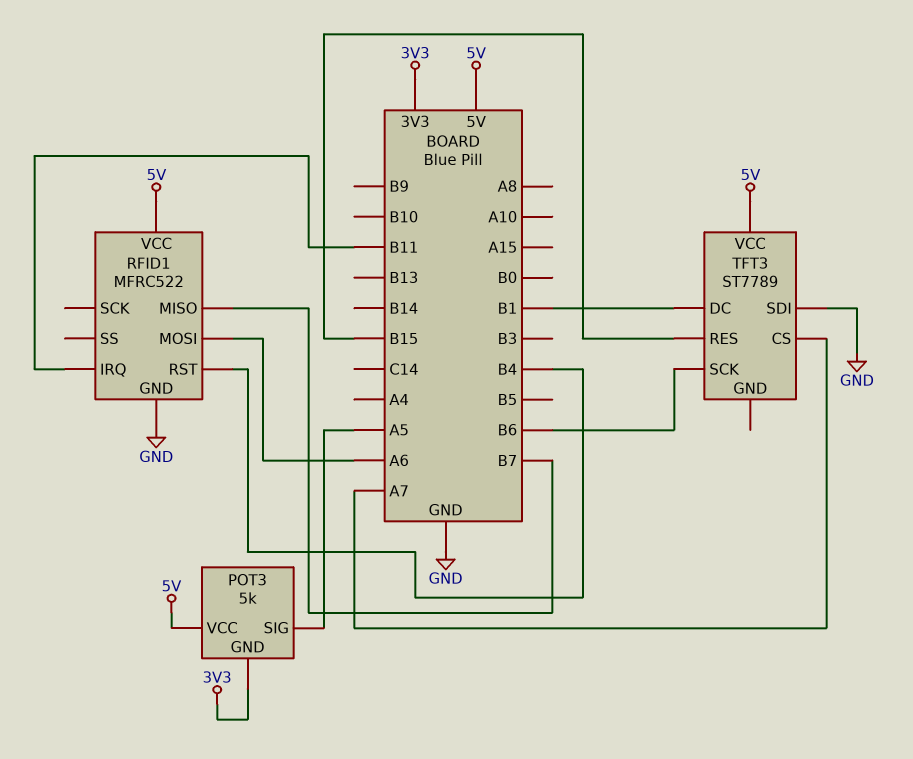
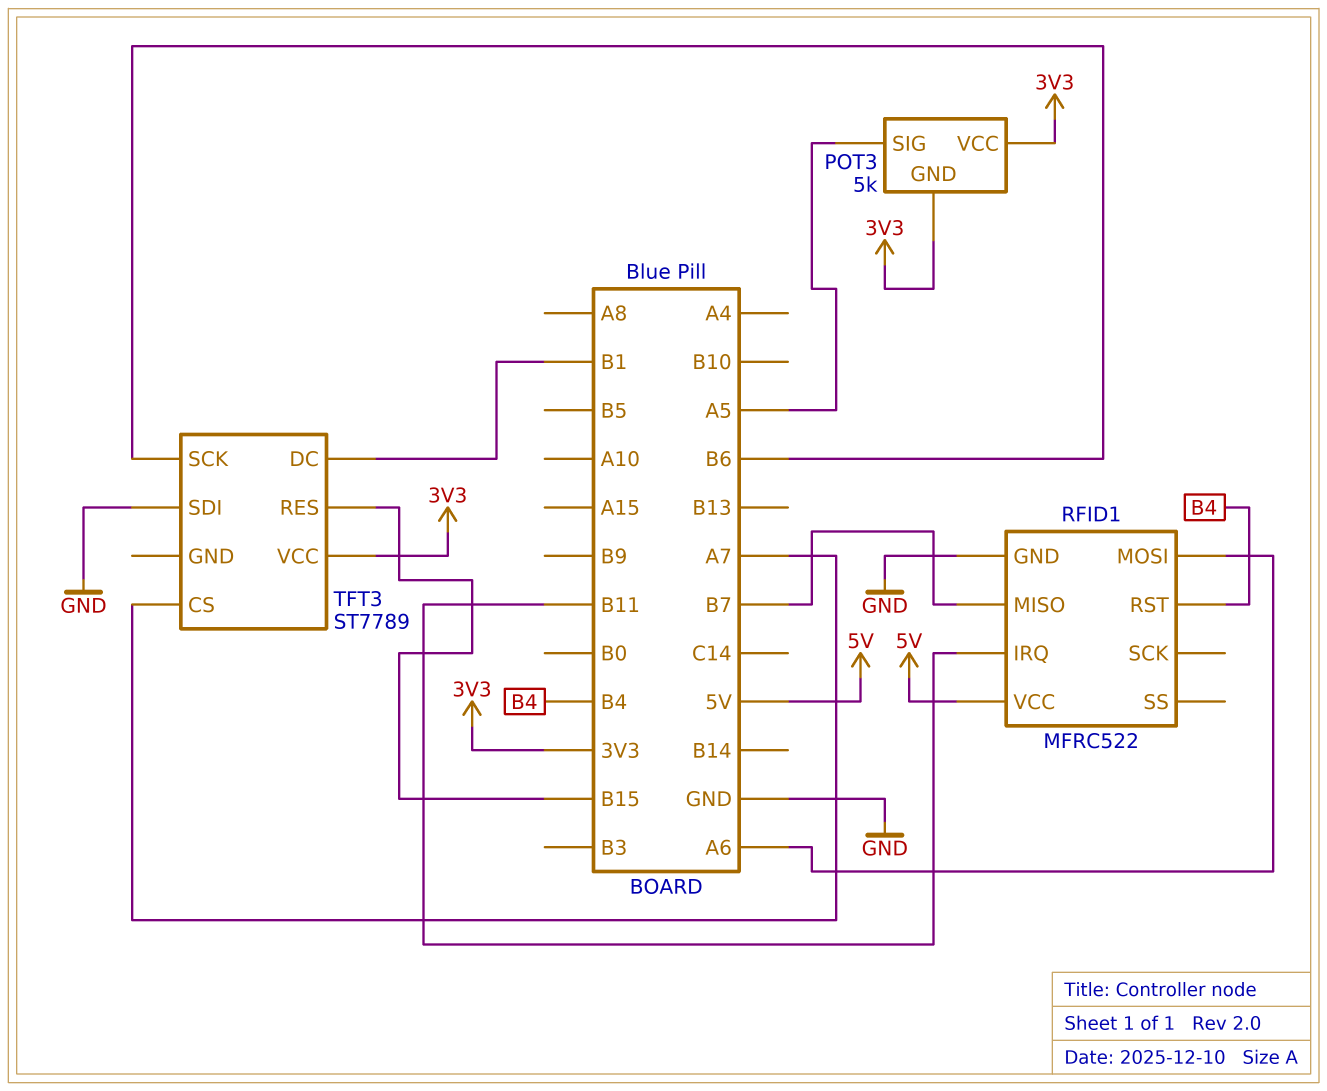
POT3 pin VCC: 5V -> 3V3
TFT3 pin VCC: 5V -> 3V3

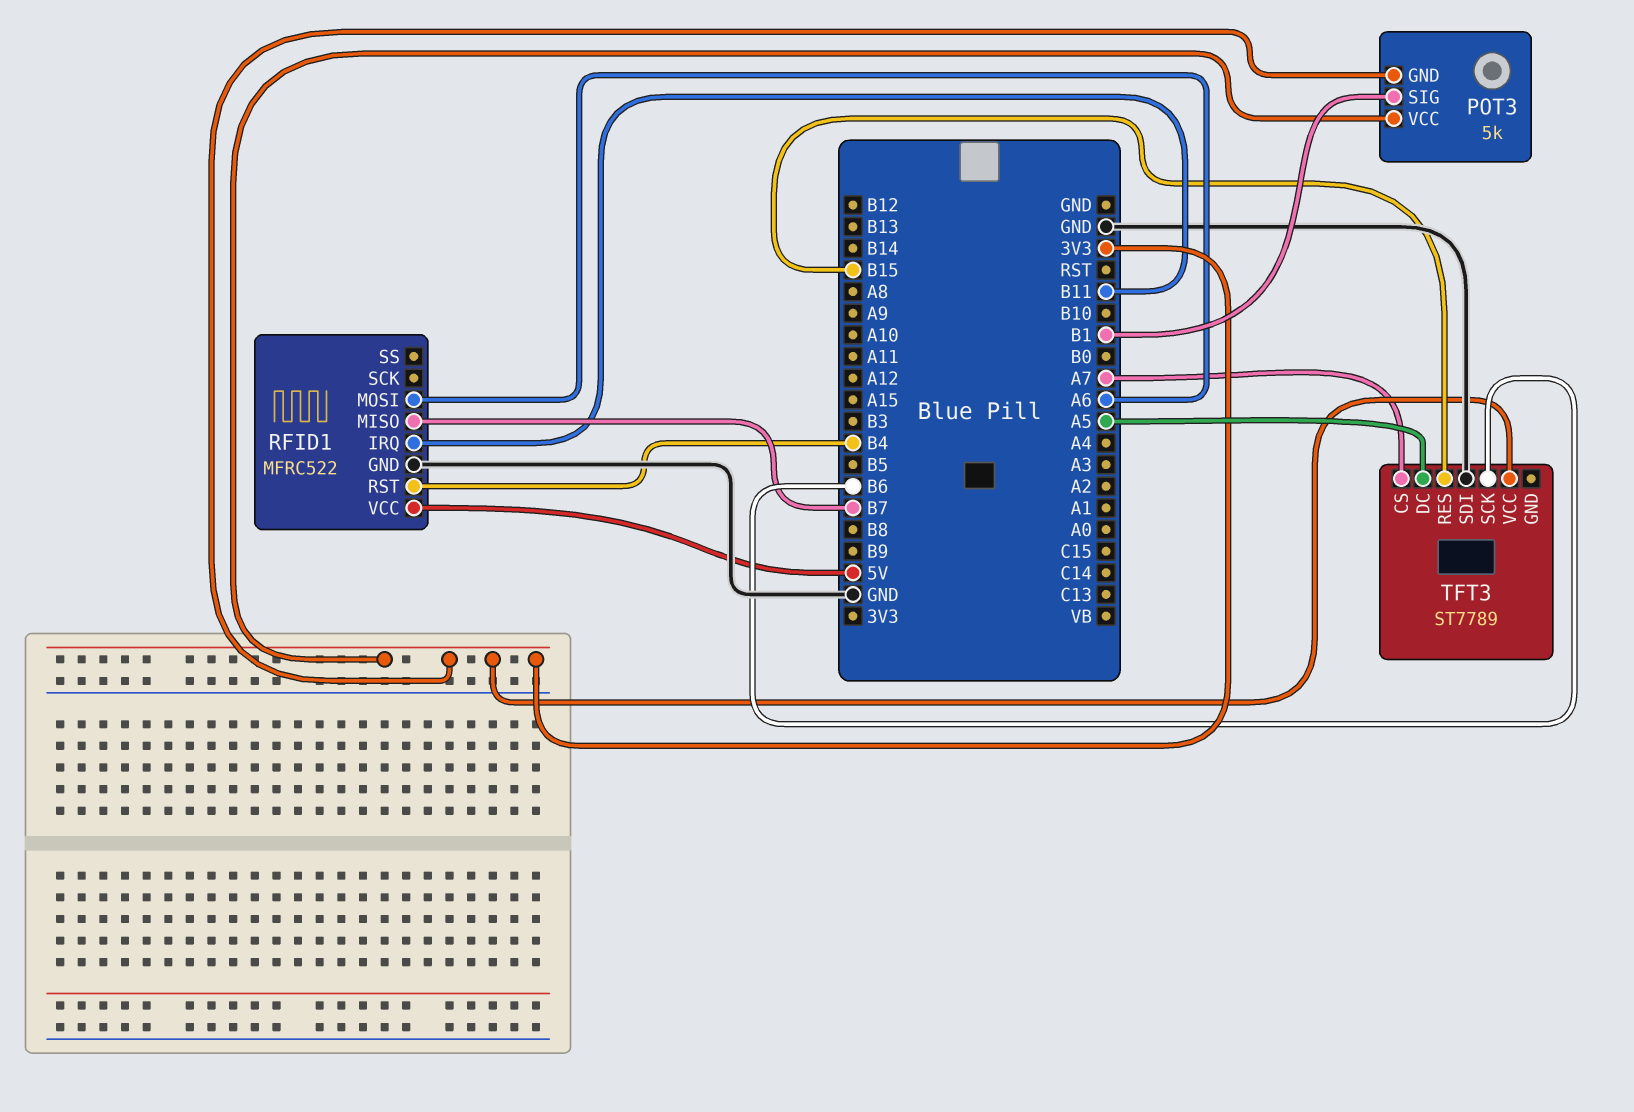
POT3 pin SIG: A5 -> B1
TFT3 pin DC: B1 -> A5

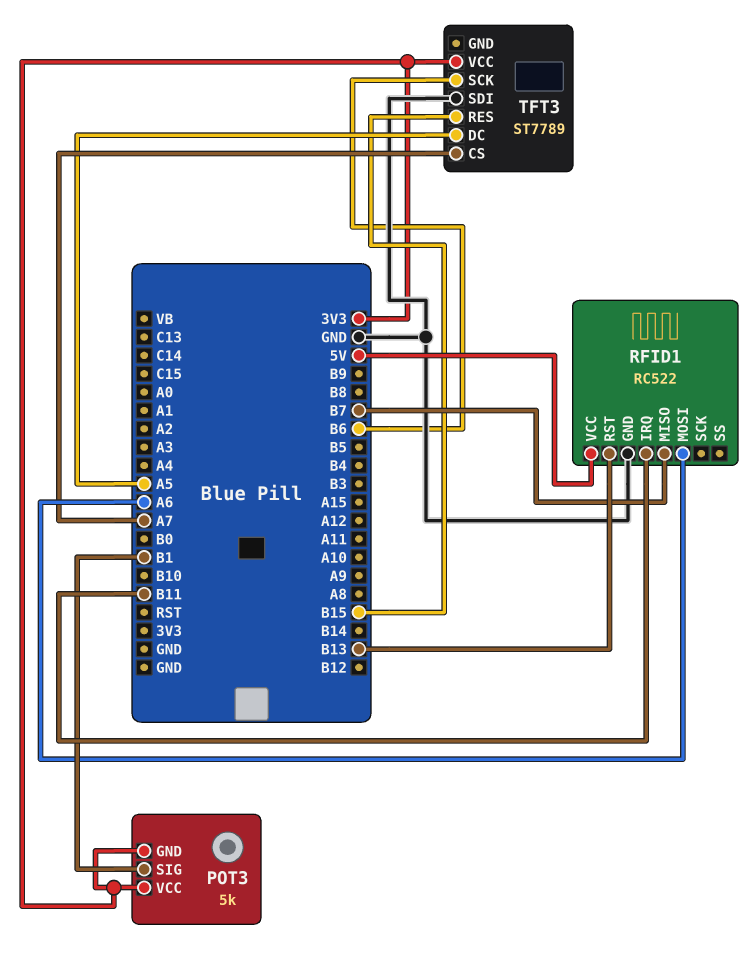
RFID1: MFRC522 -> RC522
RFID1 pin RST: B4 -> B13

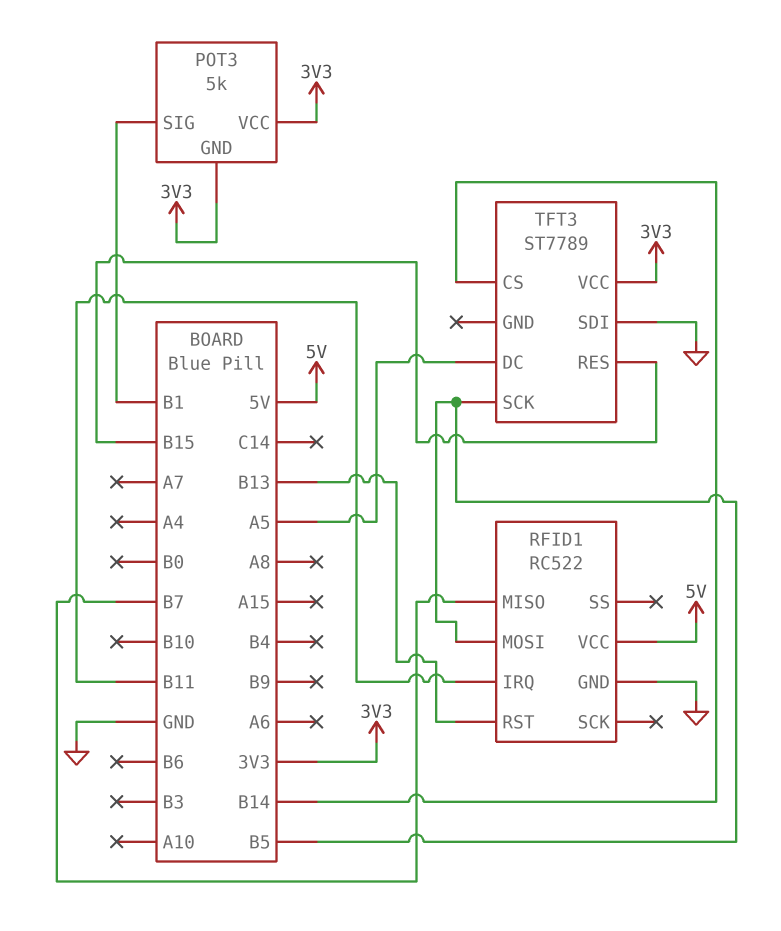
RFID1 pin MOSI: A6 -> B5
TFT3 pin CS: A7 -> B14
TFT3 pin SCK: B6 -> B5

